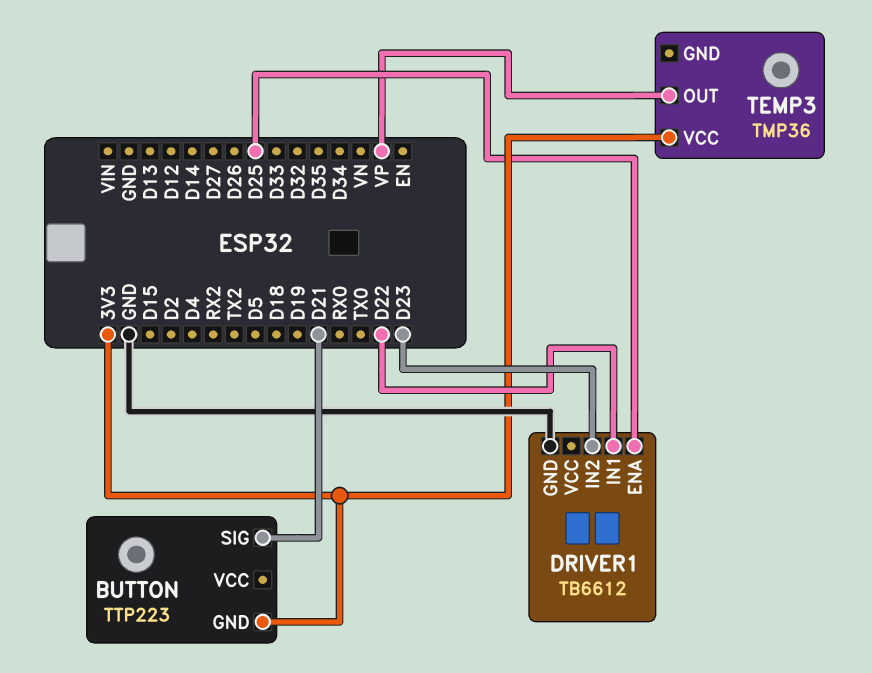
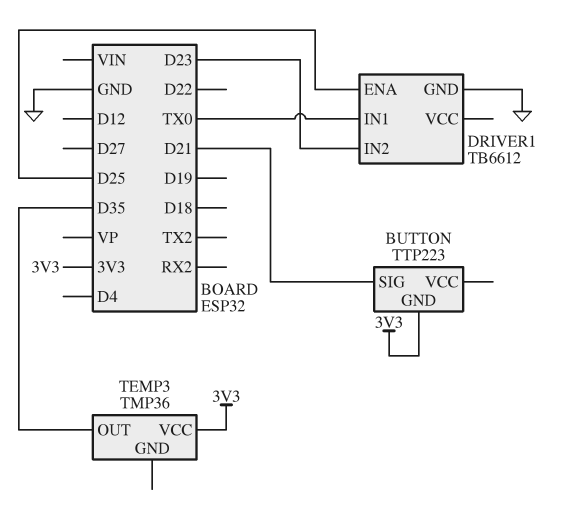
DRIVER1 pin IN1: D22 -> TX0
TEMP3 pin OUT: VP -> D35

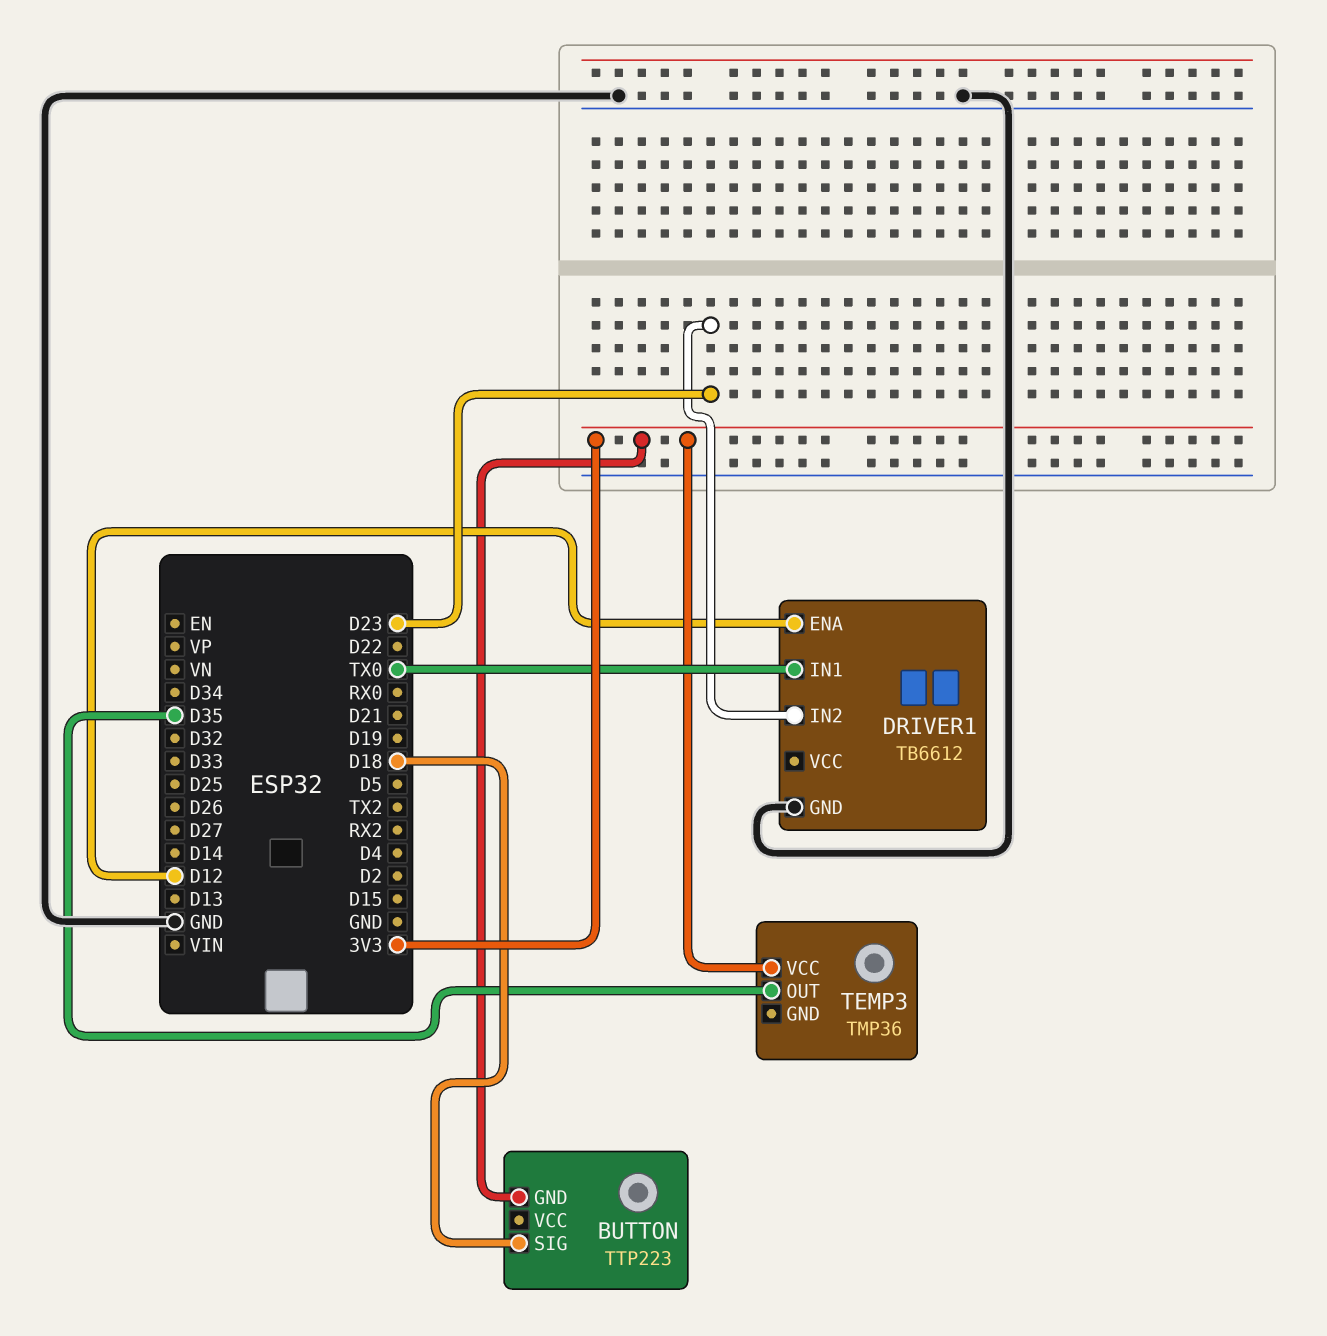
BUTTON pin SIG: D21 -> D18
DRIVER1 pin ENA: D25 -> D12

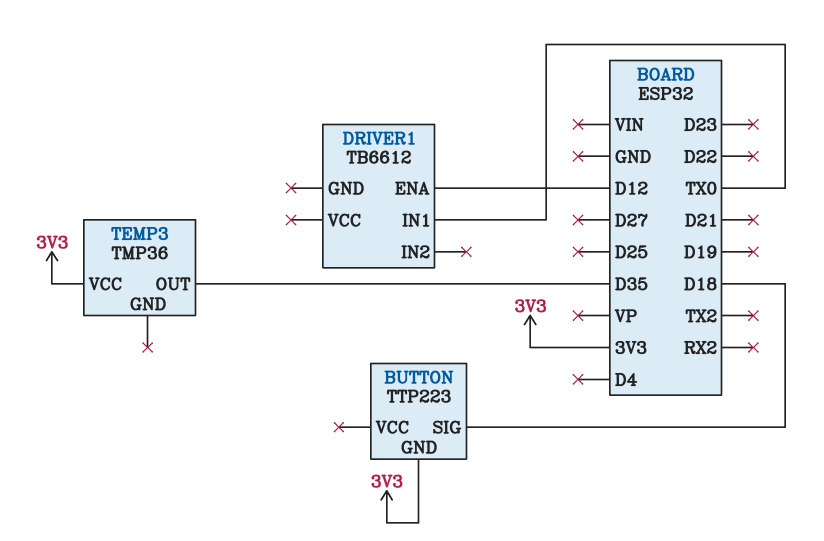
DRIVER1 pin GND: GND -> none
DRIVER1 pin IN2: D23 -> none

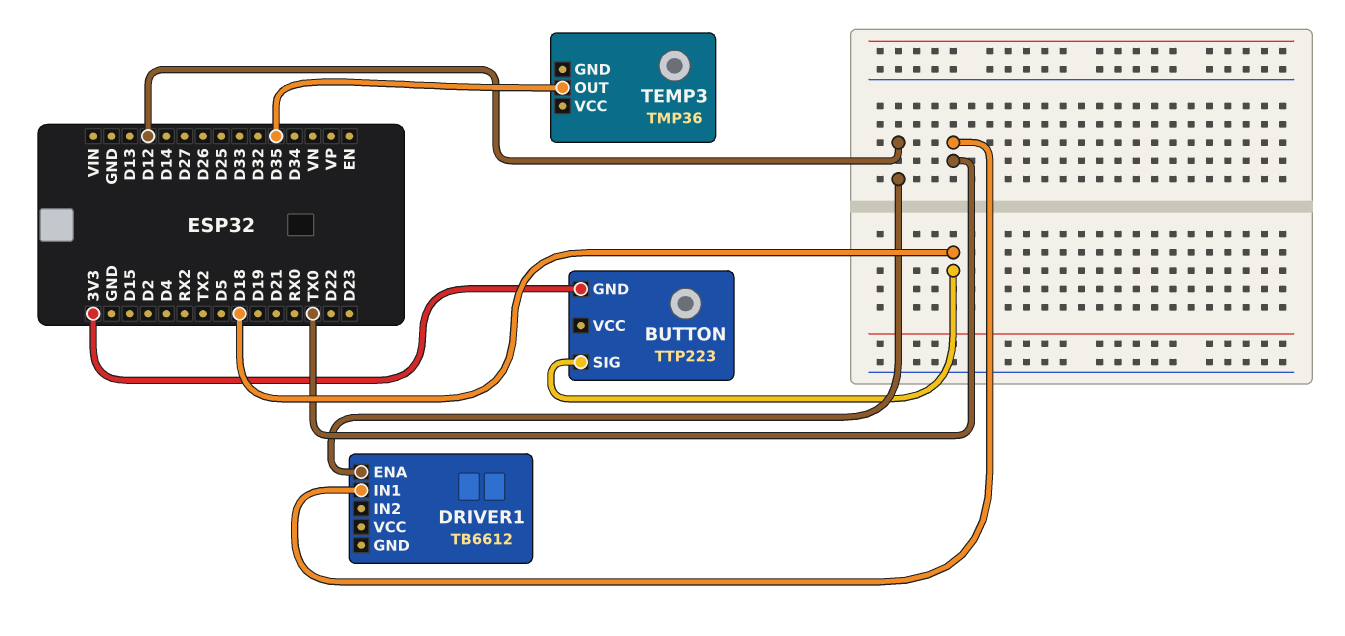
TEMP3 pin VCC: 3V3 -> none

